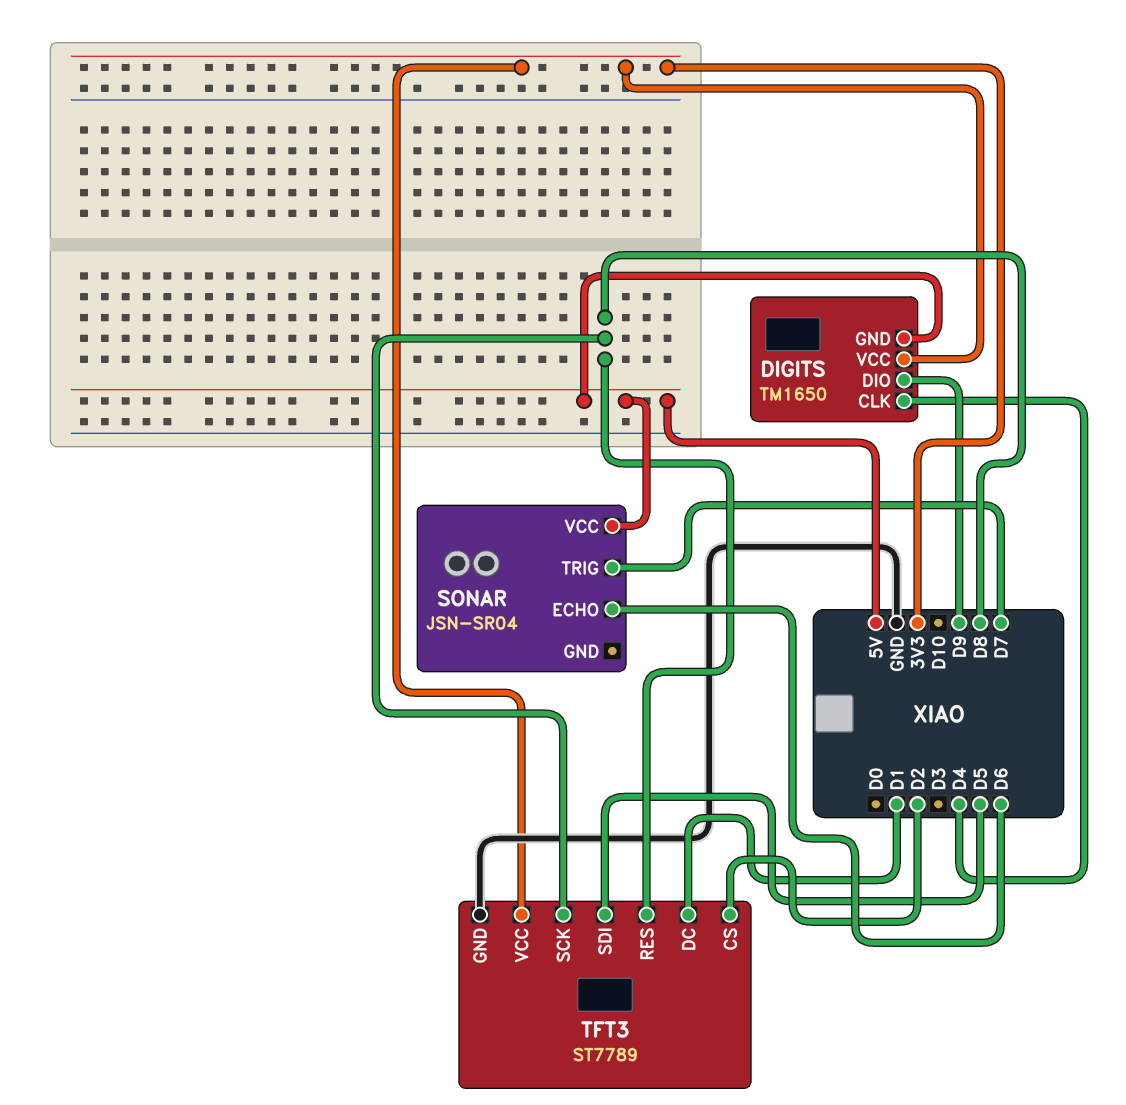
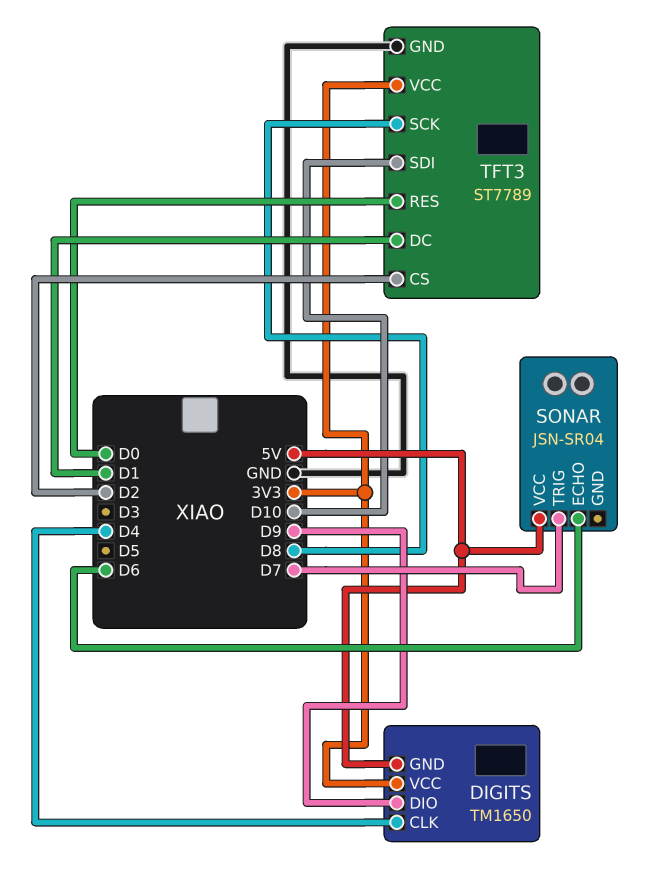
TFT3 pin RES: D8 -> D0
TFT3 pin SDI: D5 -> D10

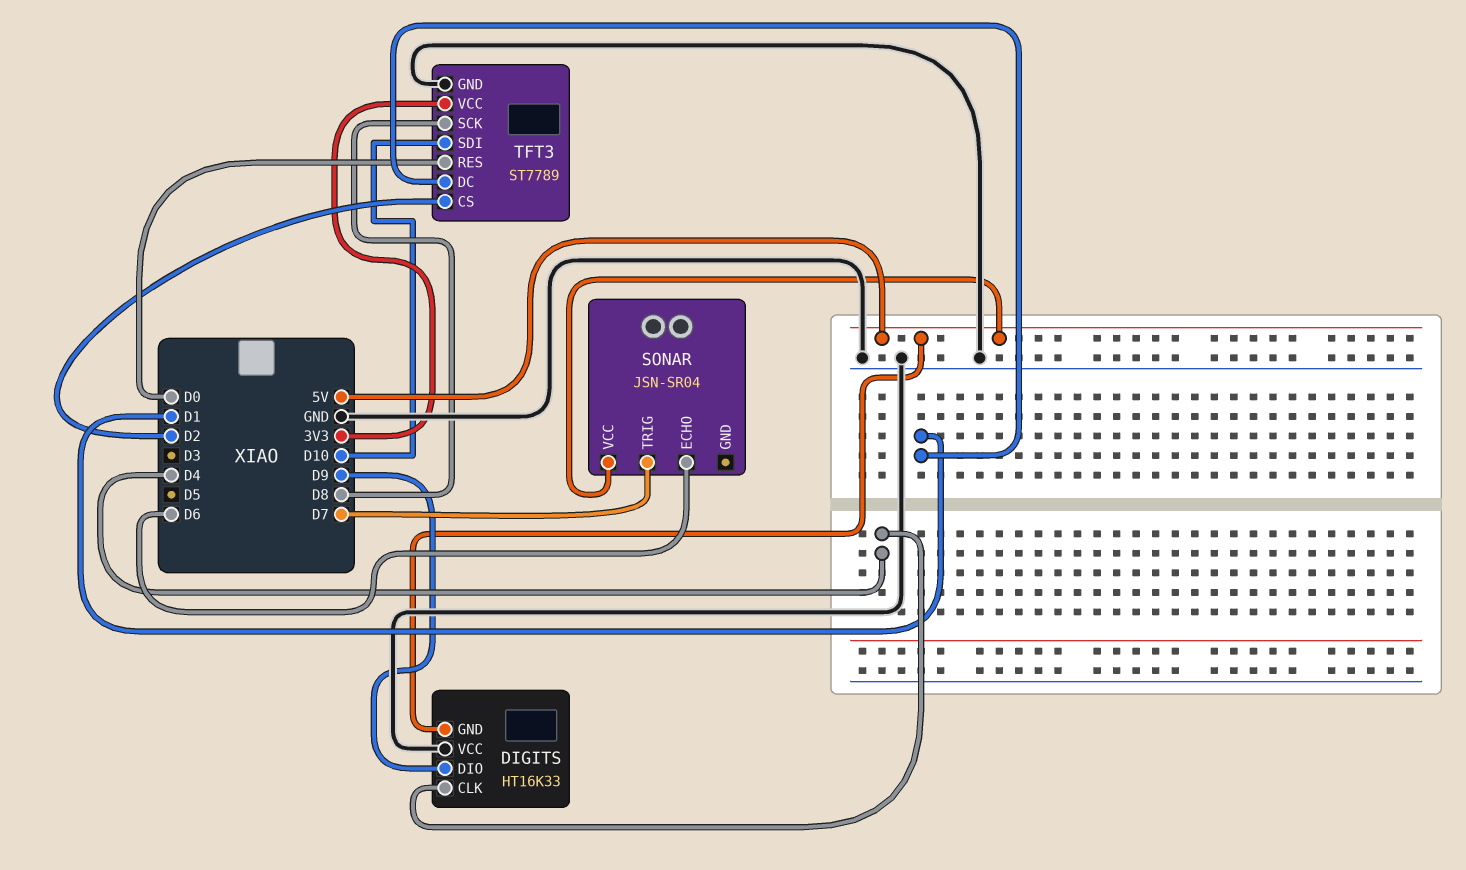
DIGITS: TM1650 -> HT16K33
DIGITS pin VCC: 3V3 -> GND

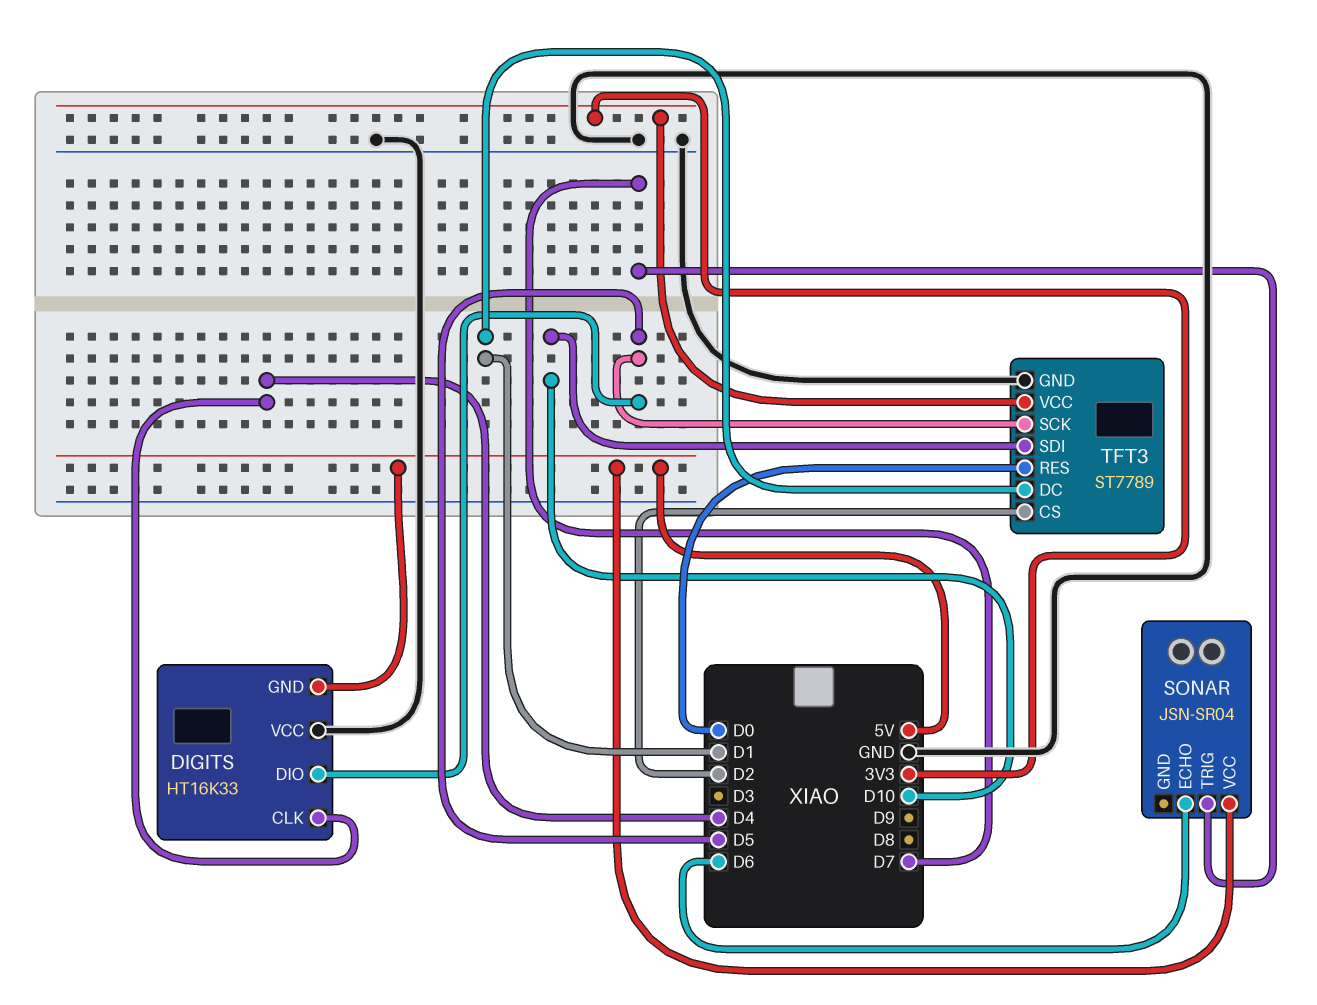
DIGITS pin DIO: D9 -> D5
TFT3 pin SCK: D8 -> D5

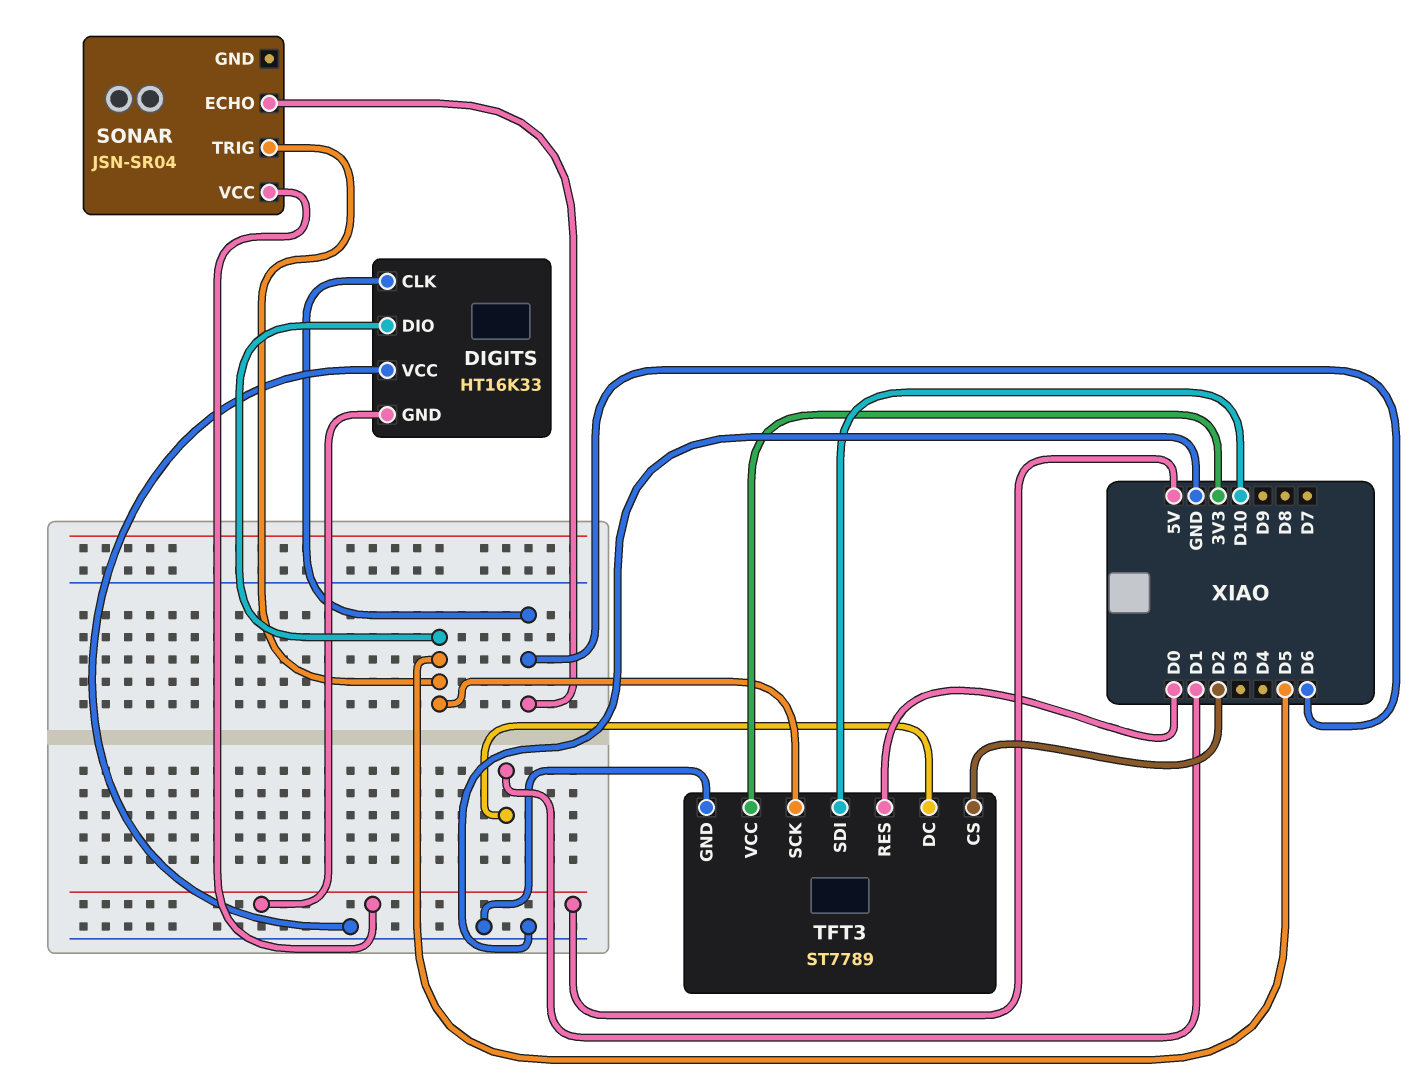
DIGITS pin CLK: D4 -> D6
SONAR pin TRIG: D7 -> D5

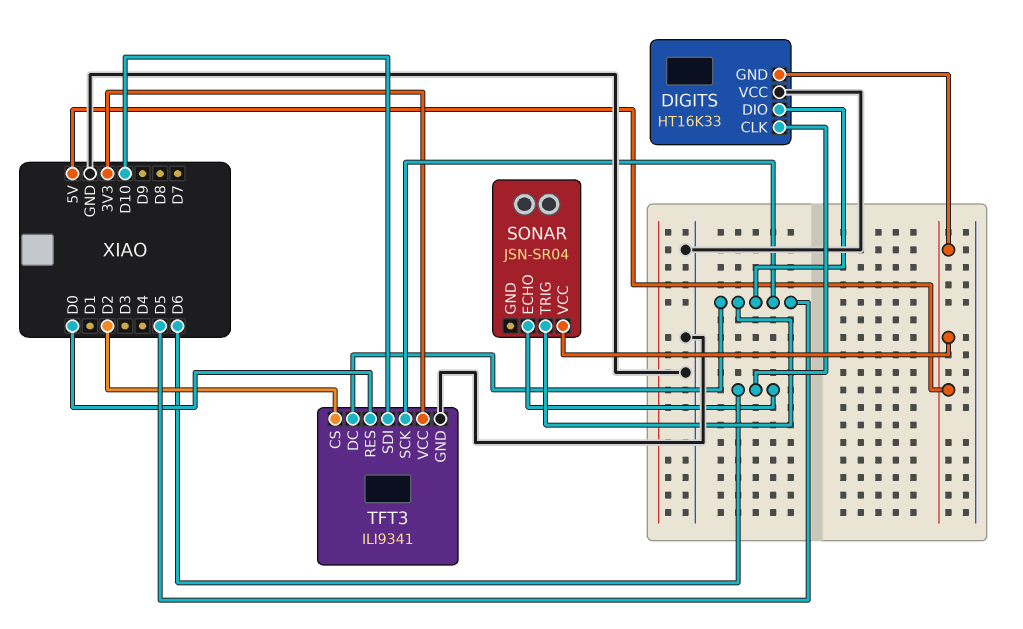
TFT3: ST7789 -> ILI9341
TFT3 pin DC: D1 -> D5

